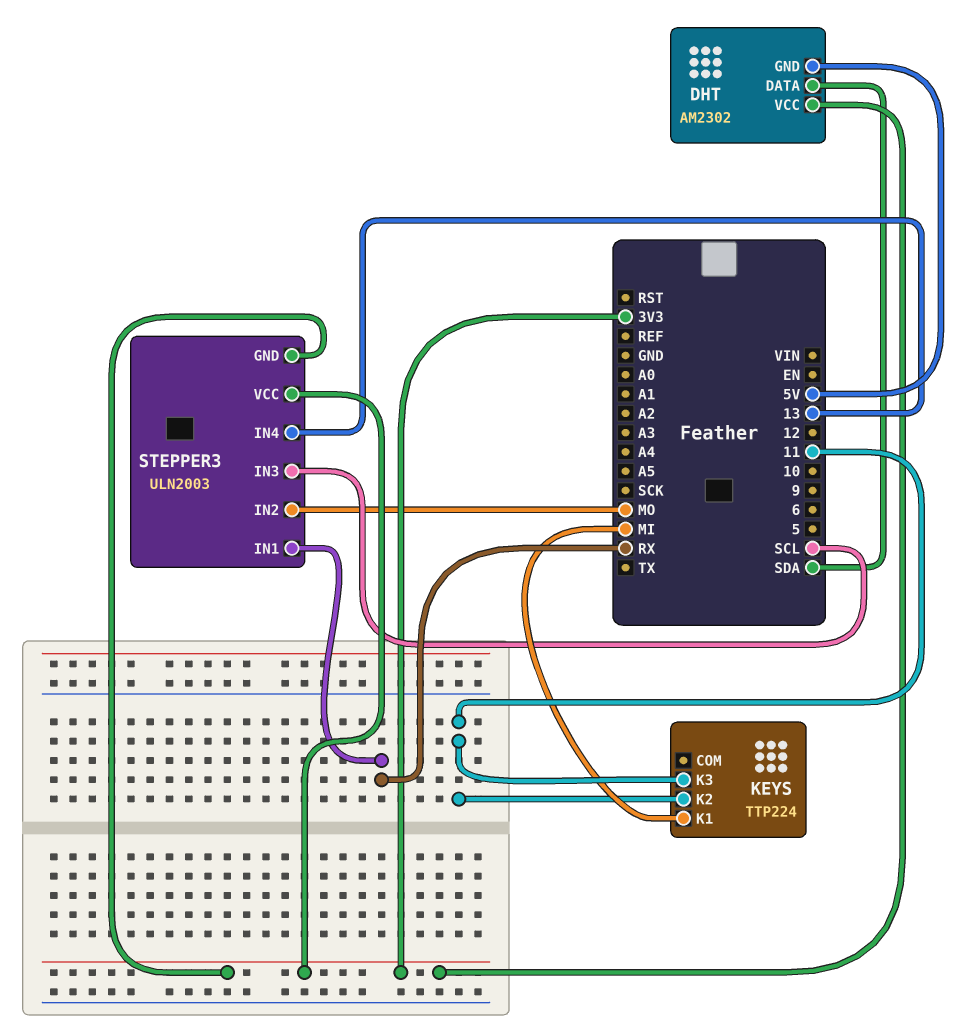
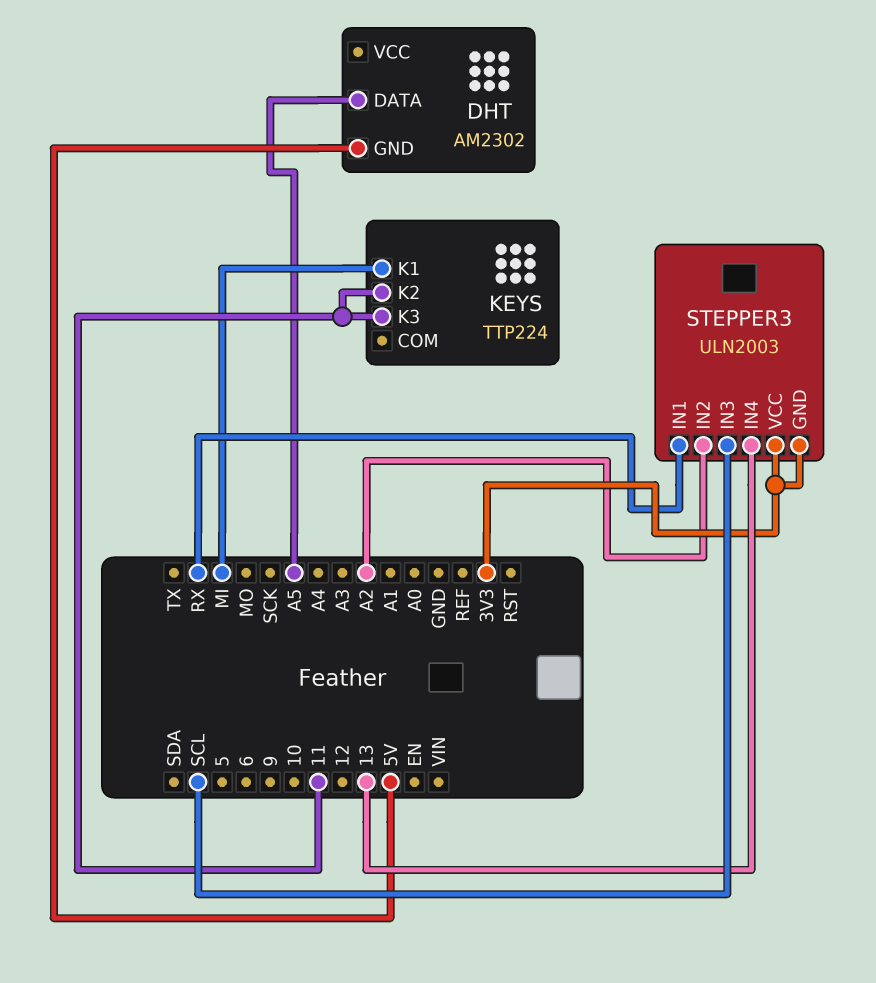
DHT pin DATA: SDA -> A5
DHT pin VCC: 3V3 -> none
STEPPER3 pin IN2: MO -> A2

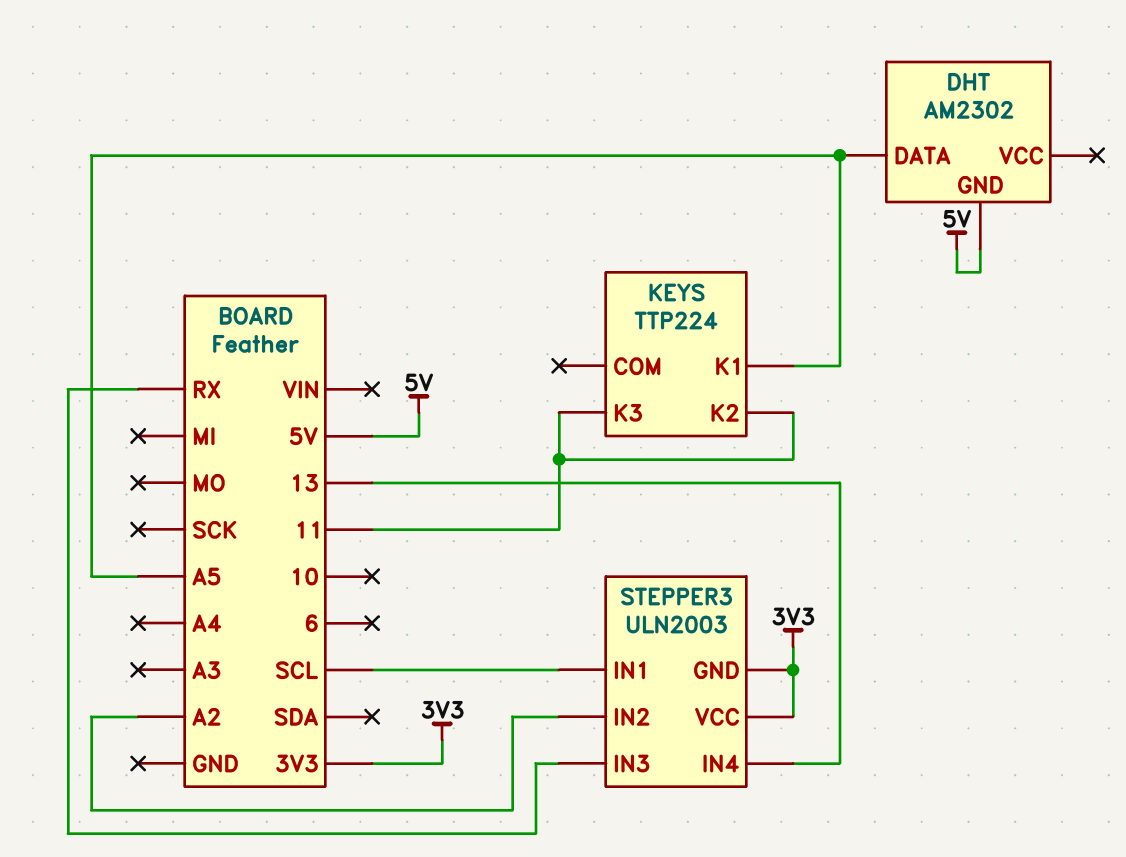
KEYS pin K1: MI -> A5
STEPPER3 pin IN1: RX -> SCL
STEPPER3 pin IN3: SCL -> RX

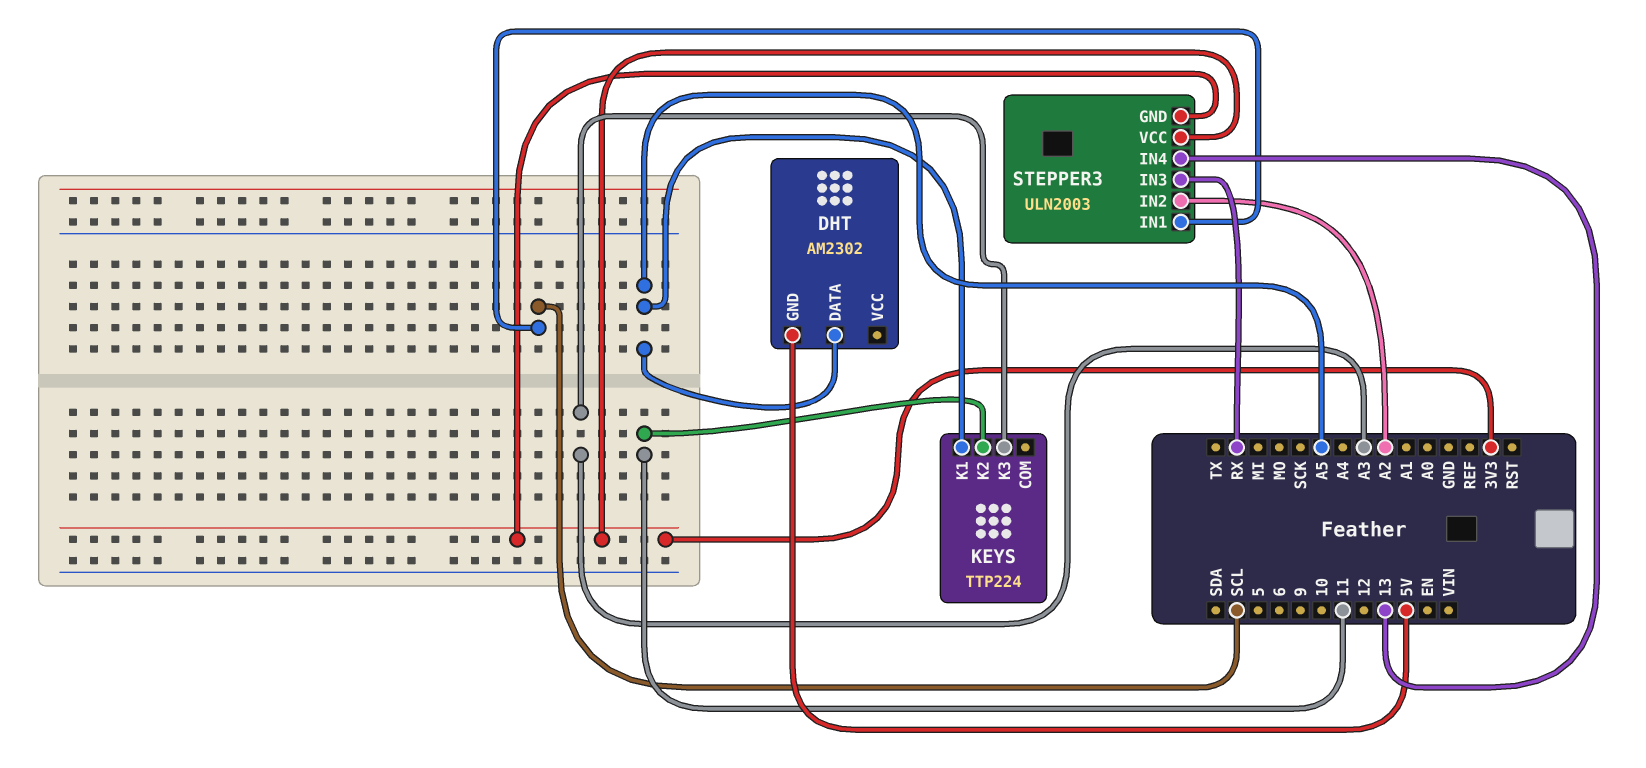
KEYS pin K3: 11 -> A3

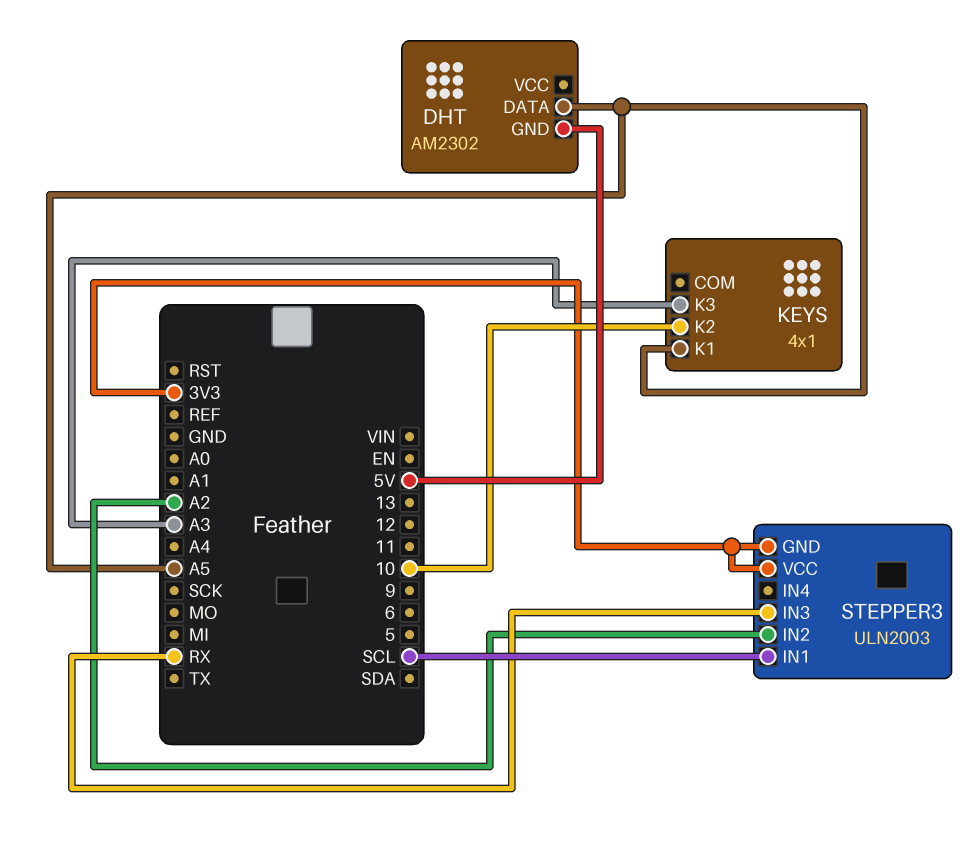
KEYS: TTP224 -> 4x1
KEYS pin K2: 11 -> 10
STEPPER3 pin IN4: 13 -> none

